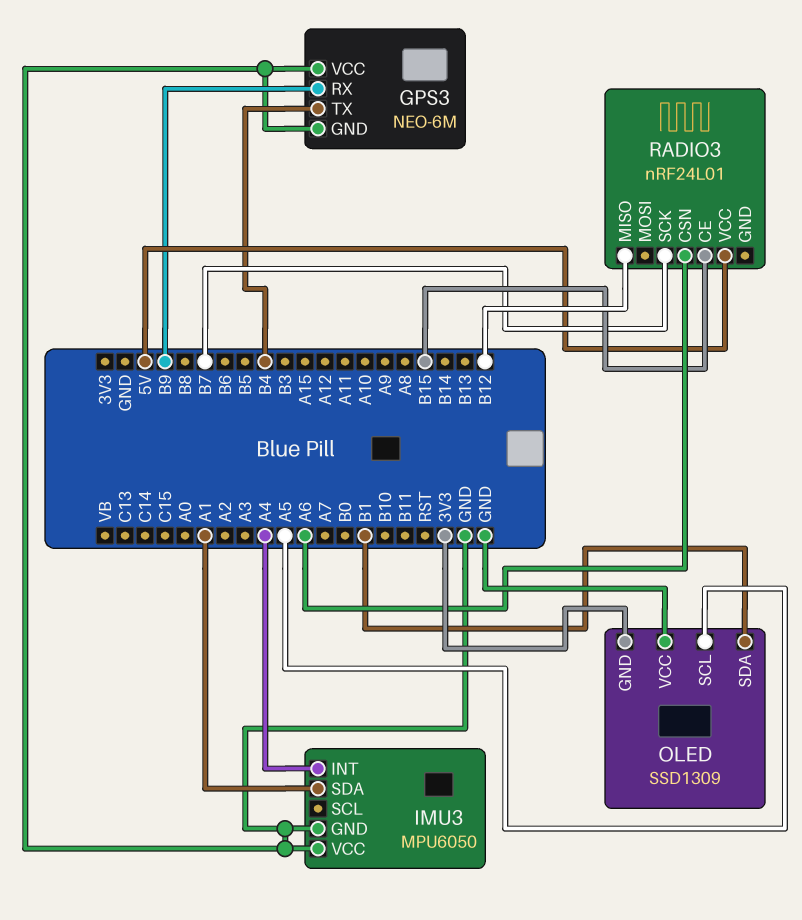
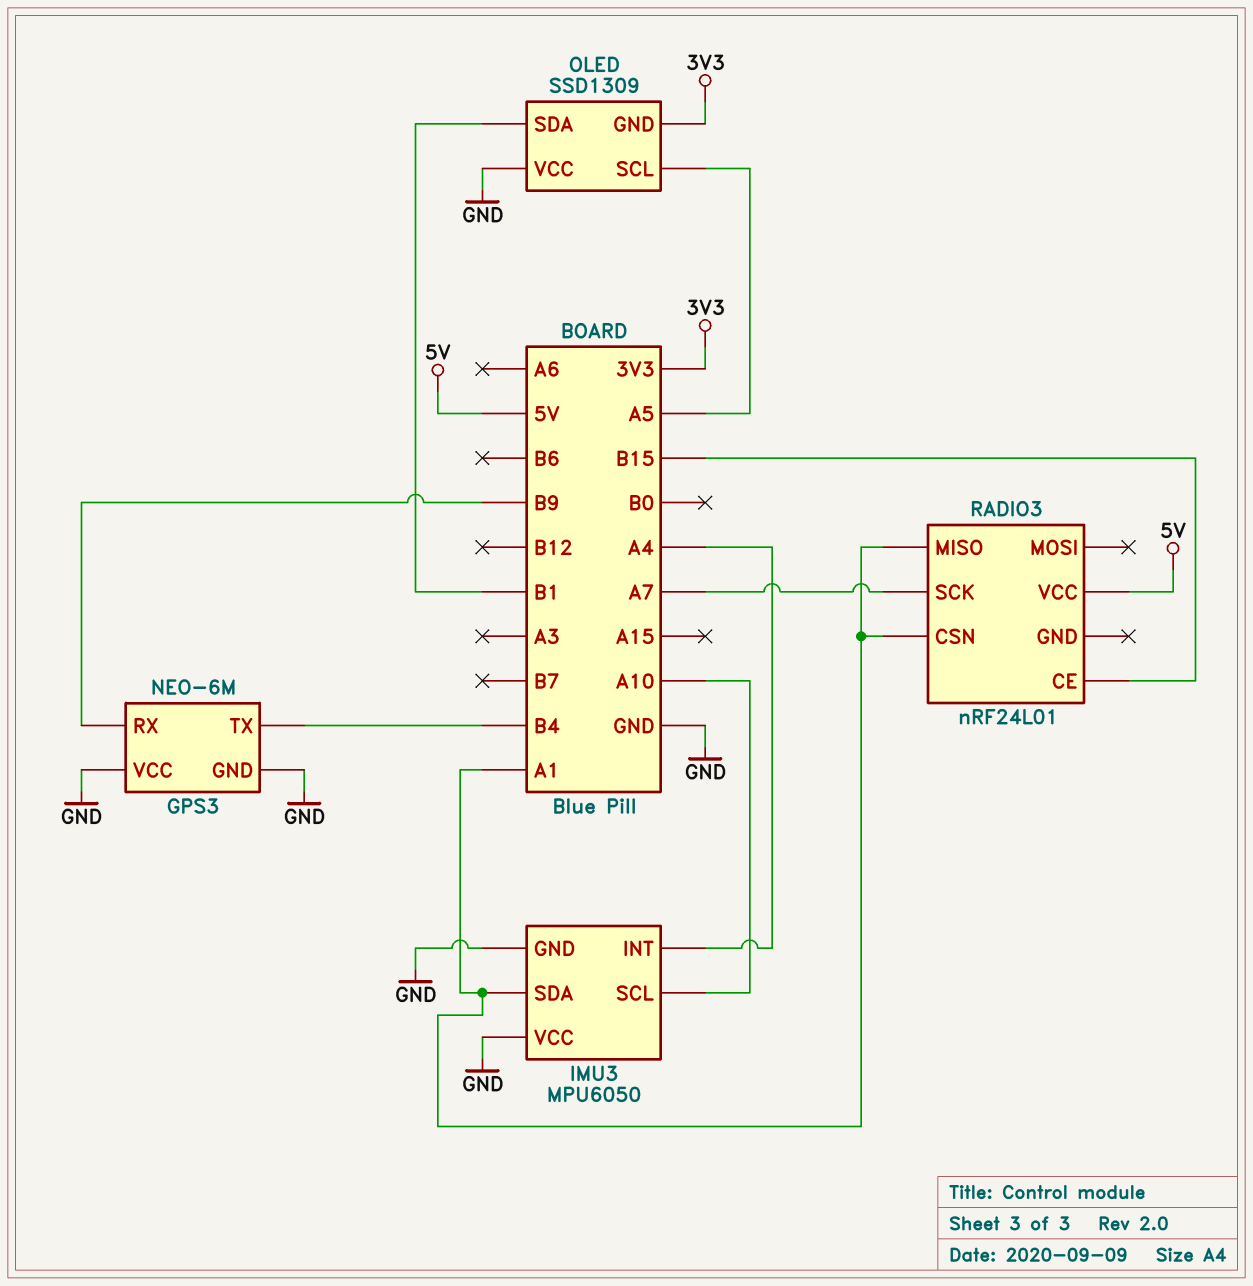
IMU3 pin SCL: none -> A10
RADIO3 pin CSN: A6 -> A1
RADIO3 pin MISO: B12 -> A1
RADIO3 pin SCK: B7 -> A7

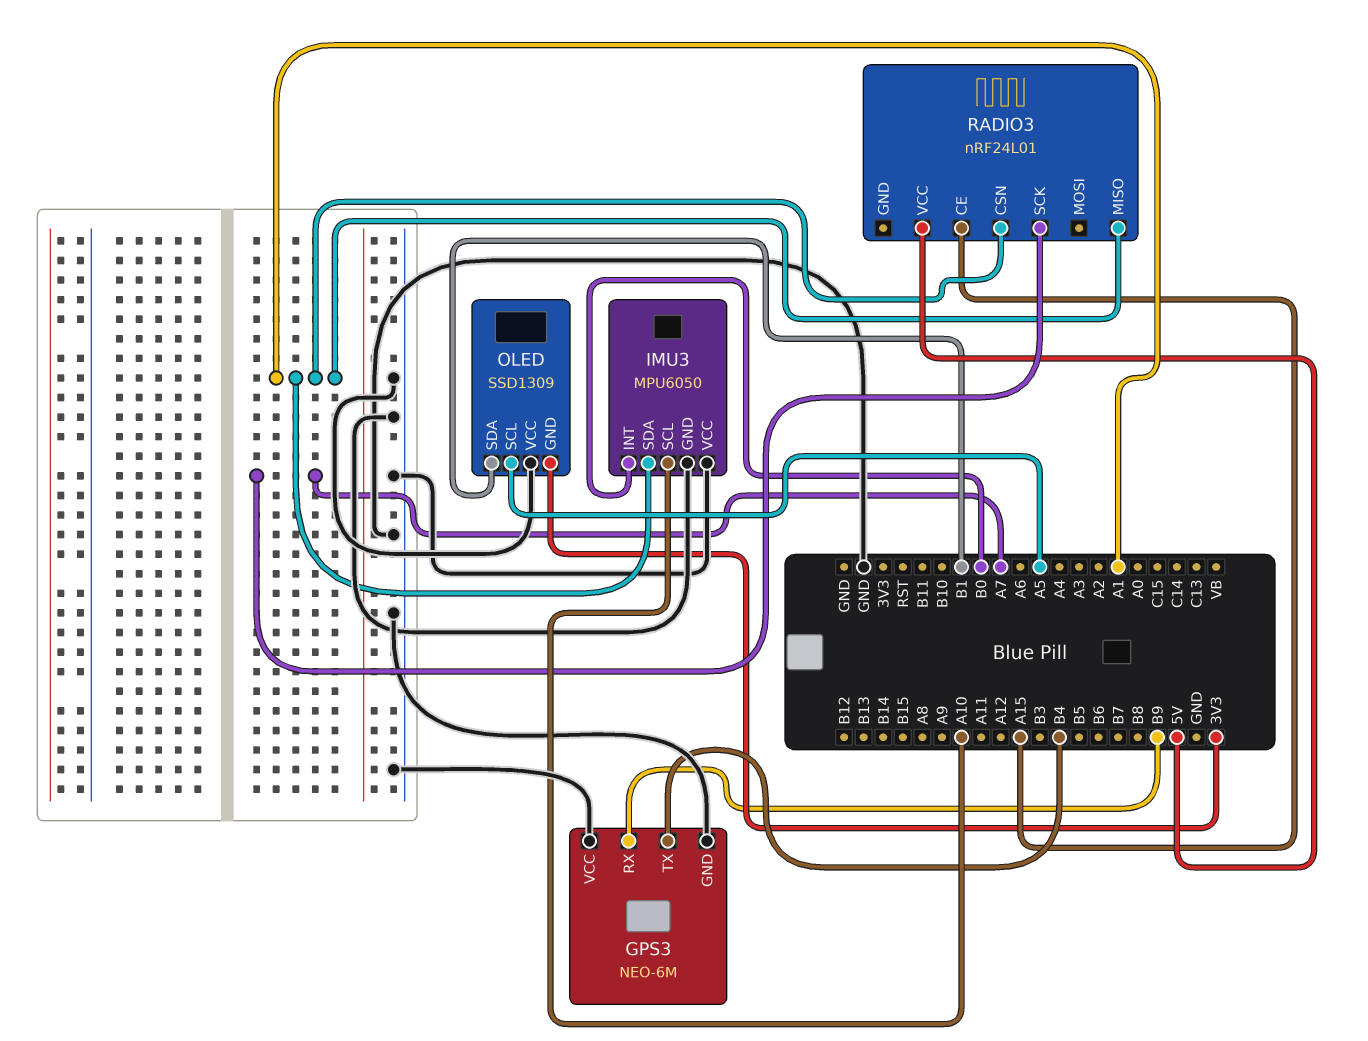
IMU3 pin INT: A4 -> B0
RADIO3 pin CE: B15 -> A15

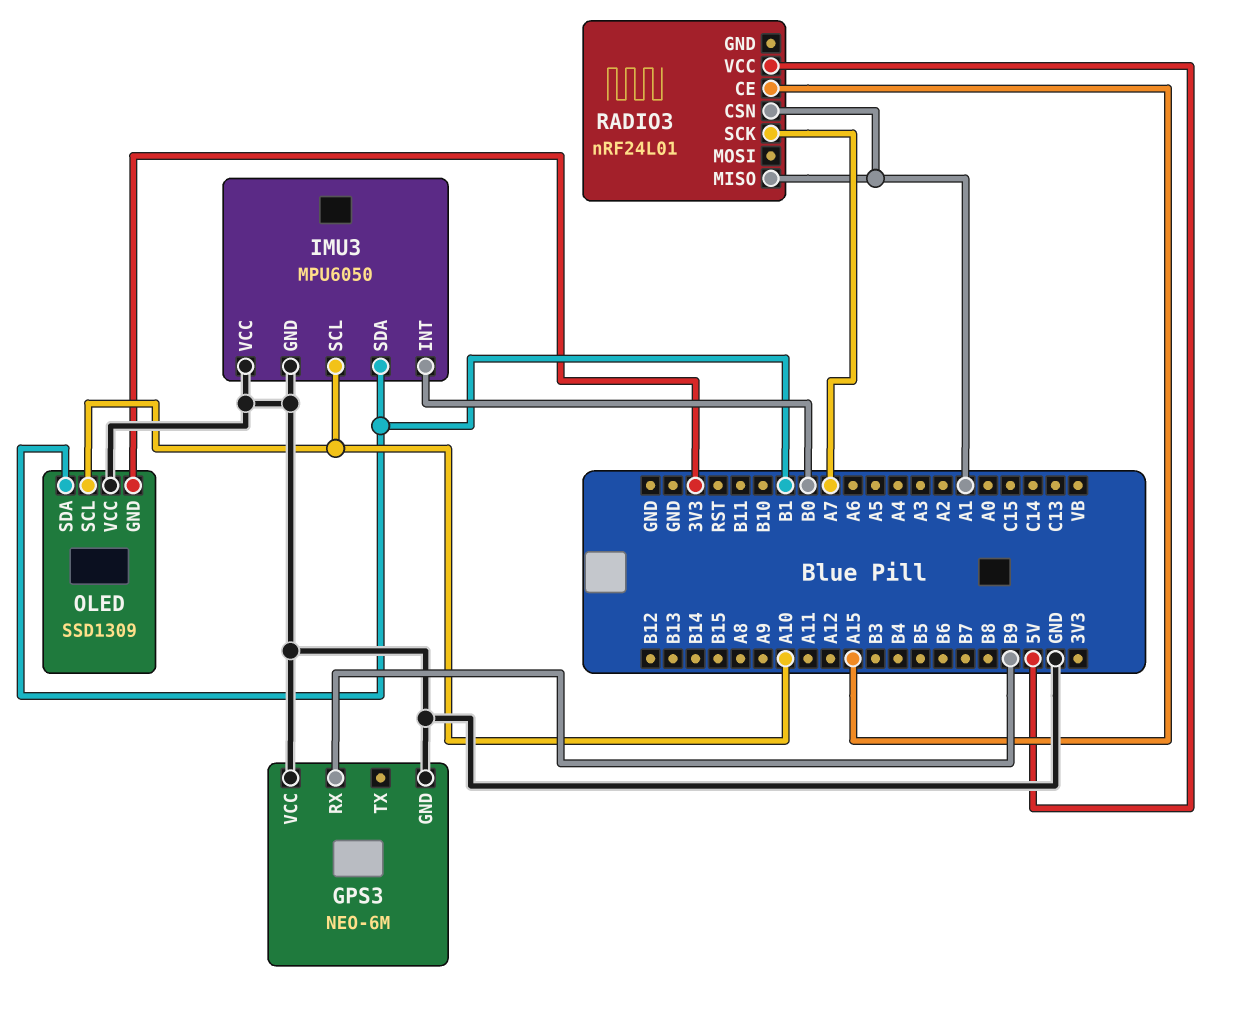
GPS3 pin TX: B4 -> none
IMU3 pin SDA: A1 -> B1
OLED pin SCL: A5 -> A10

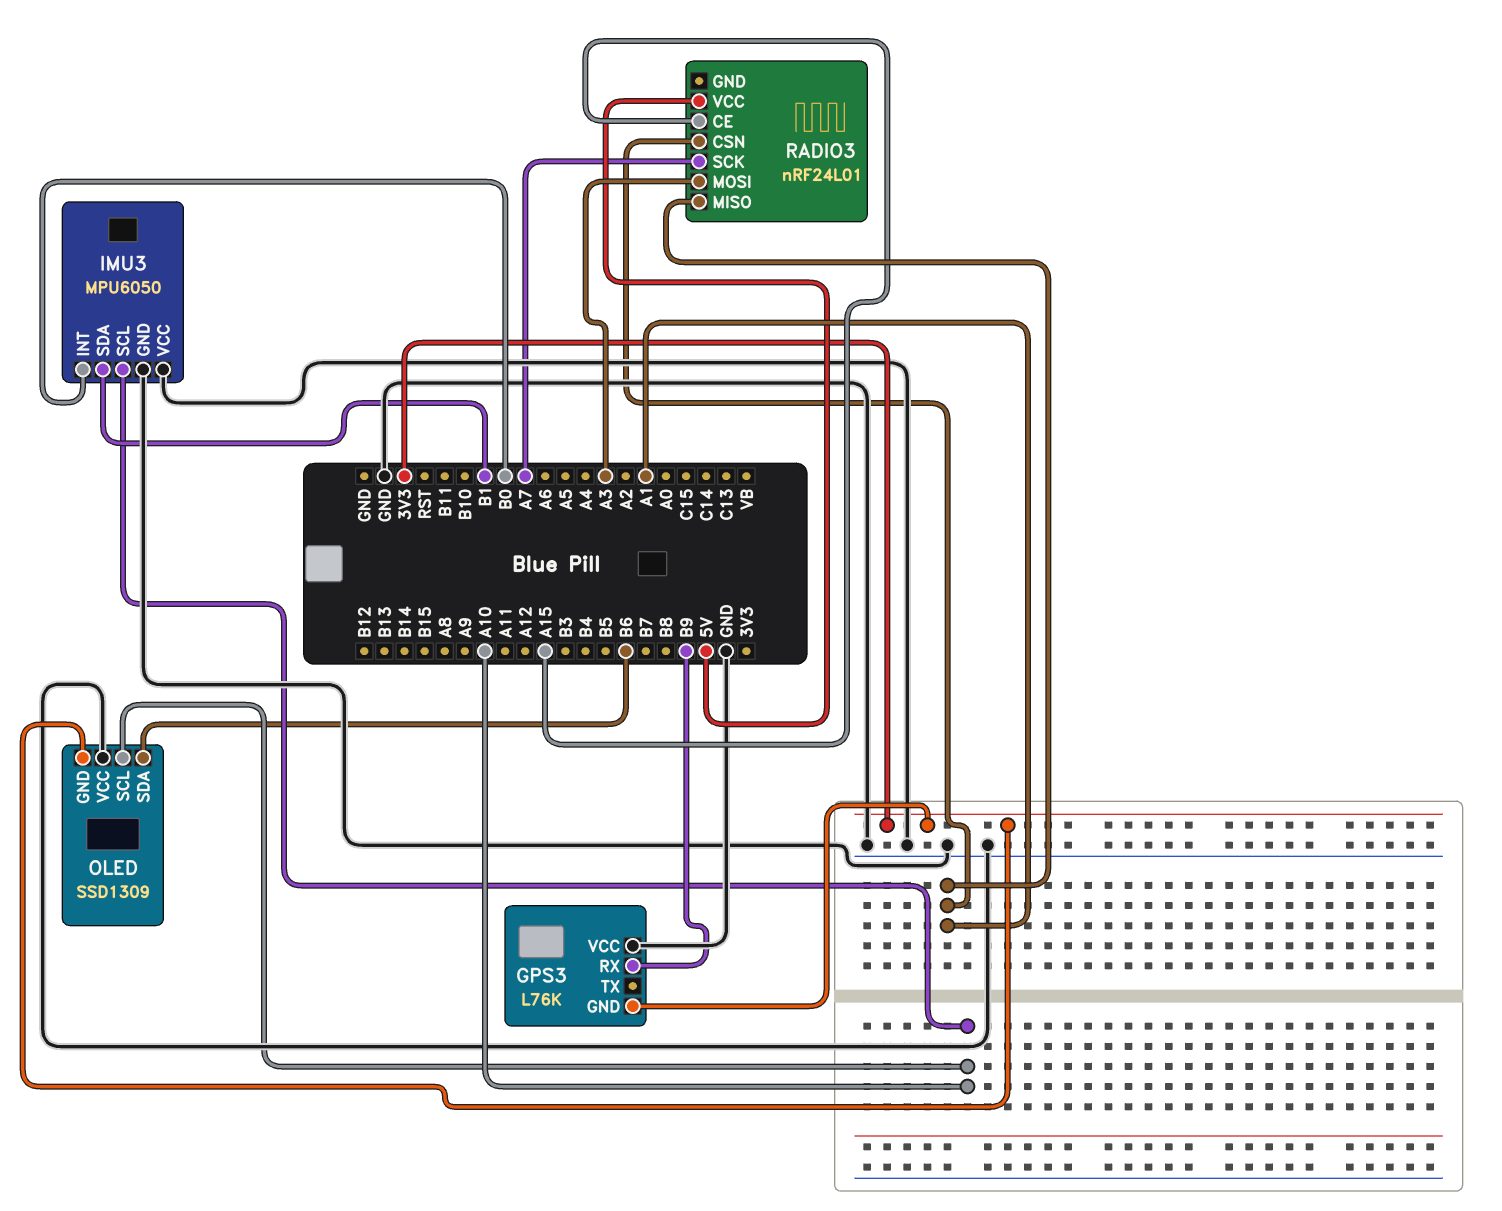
GPS3: NEO-6M -> L76K
GPS3 pin GND: GND -> 3V3
OLED pin SDA: B1 -> B6
RADIO3 pin MOSI: none -> A3

